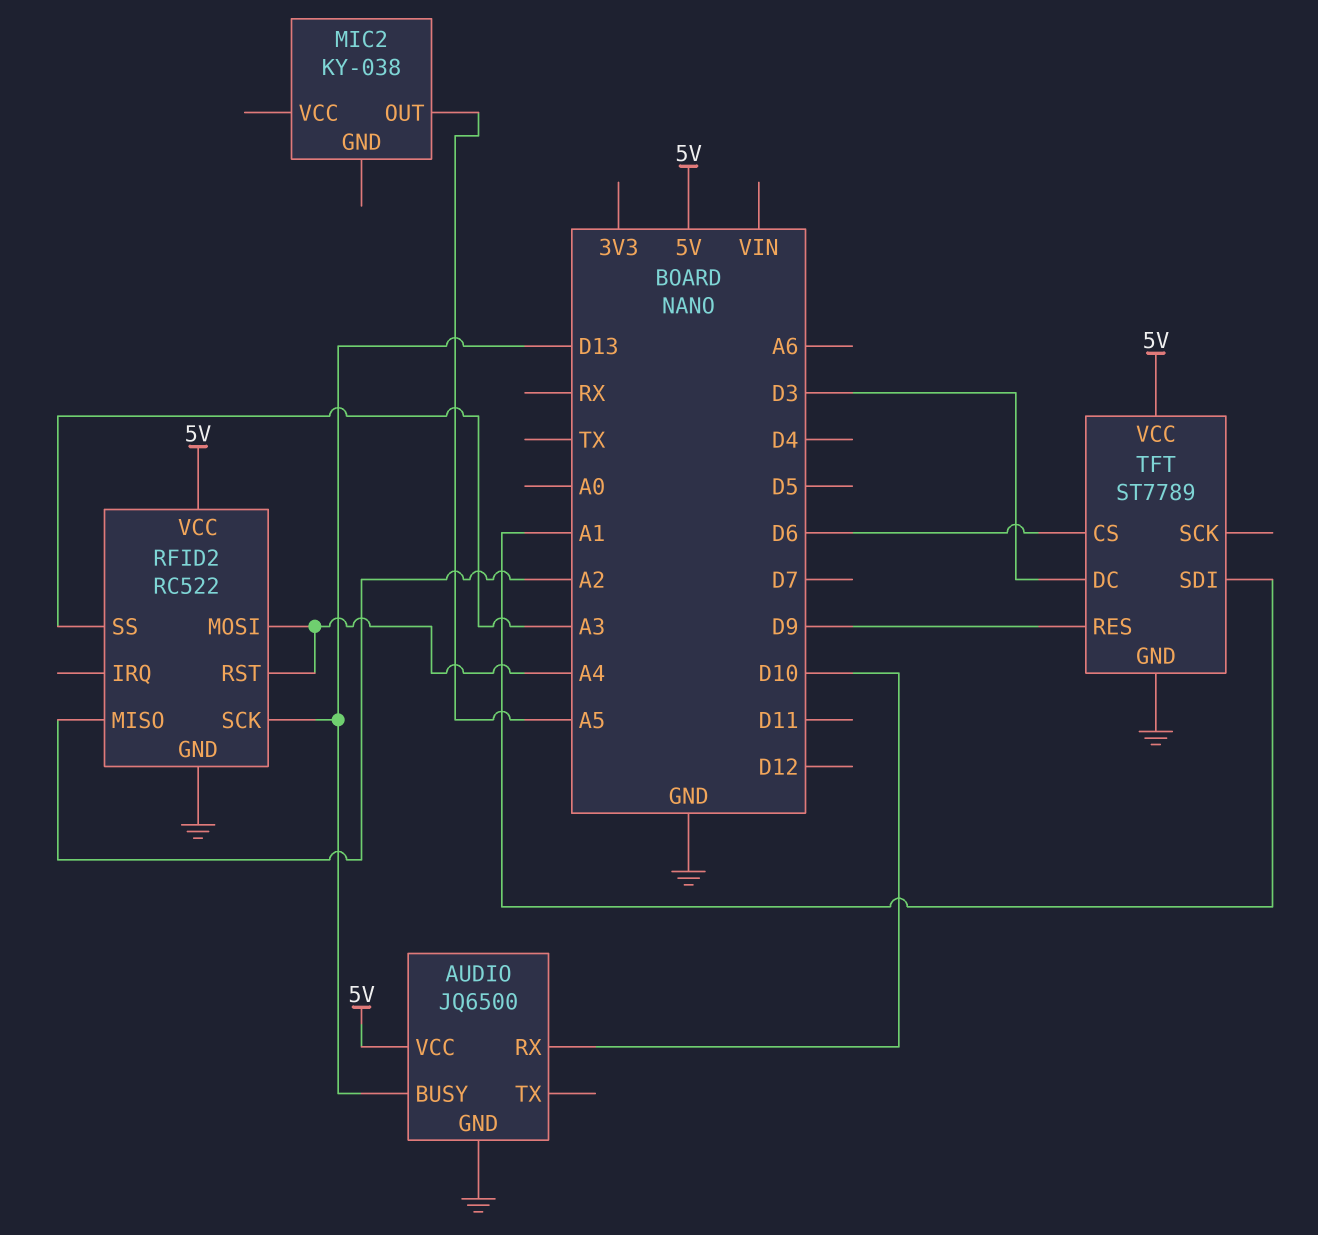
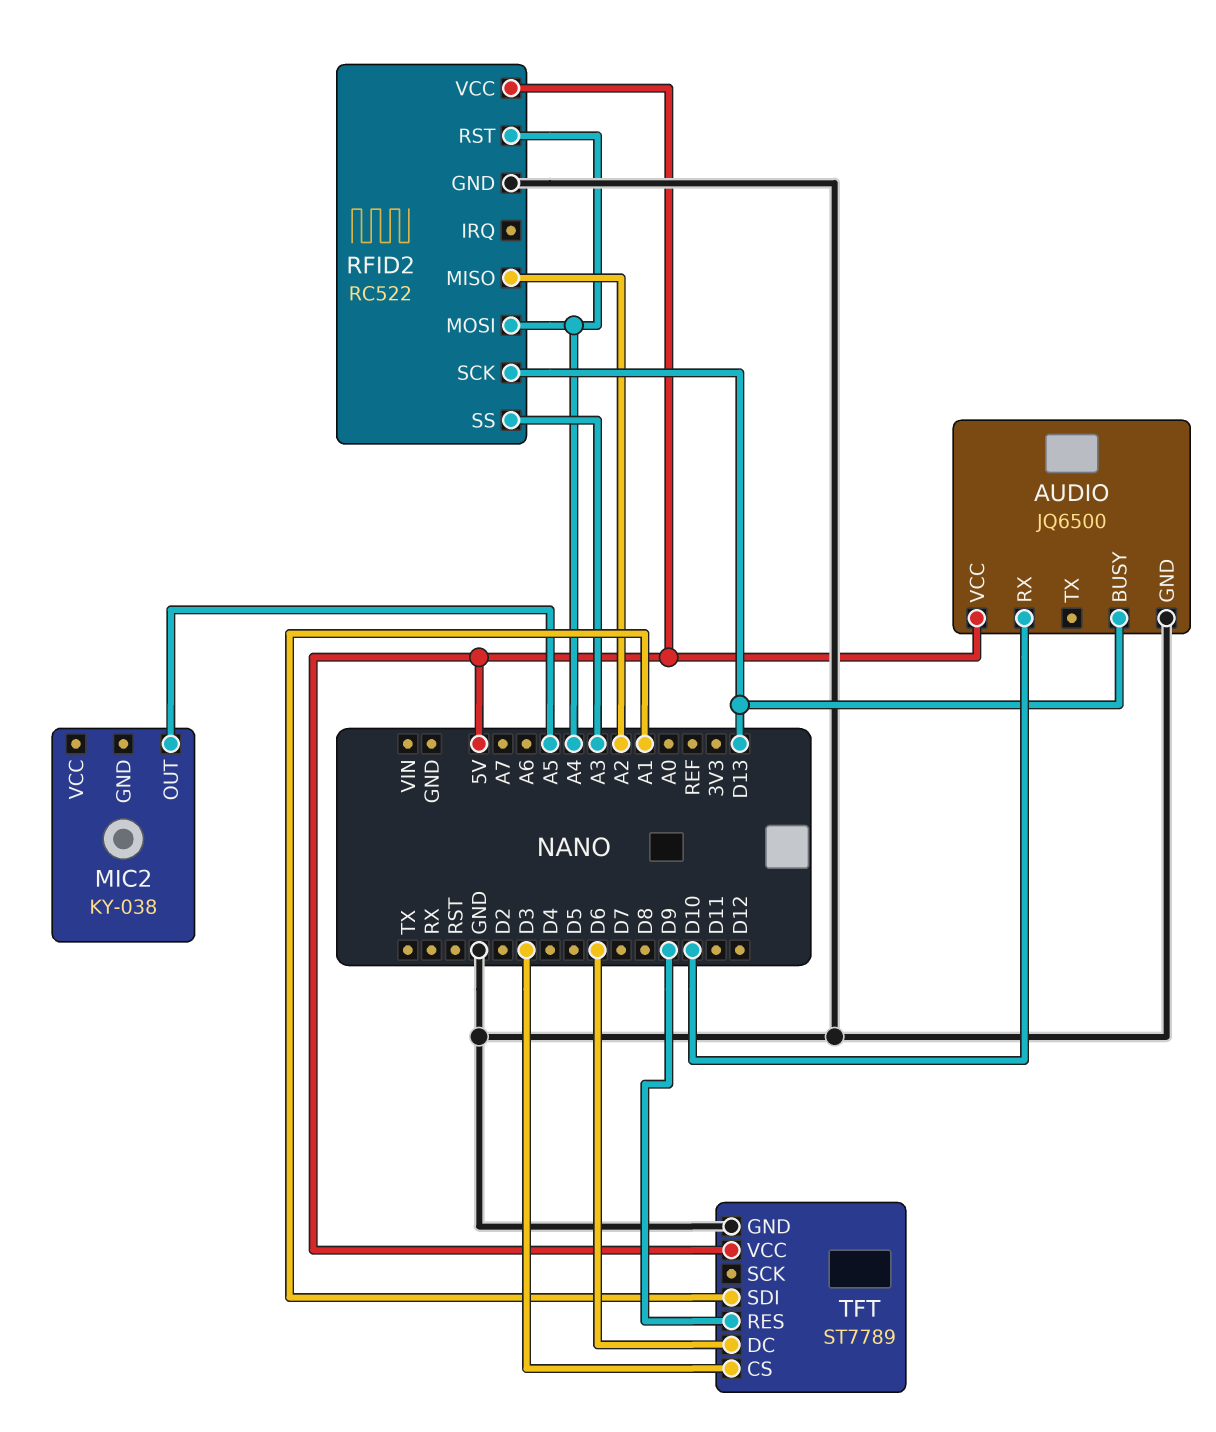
TFT pin CS: D6 -> D3
TFT pin DC: D3 -> D6

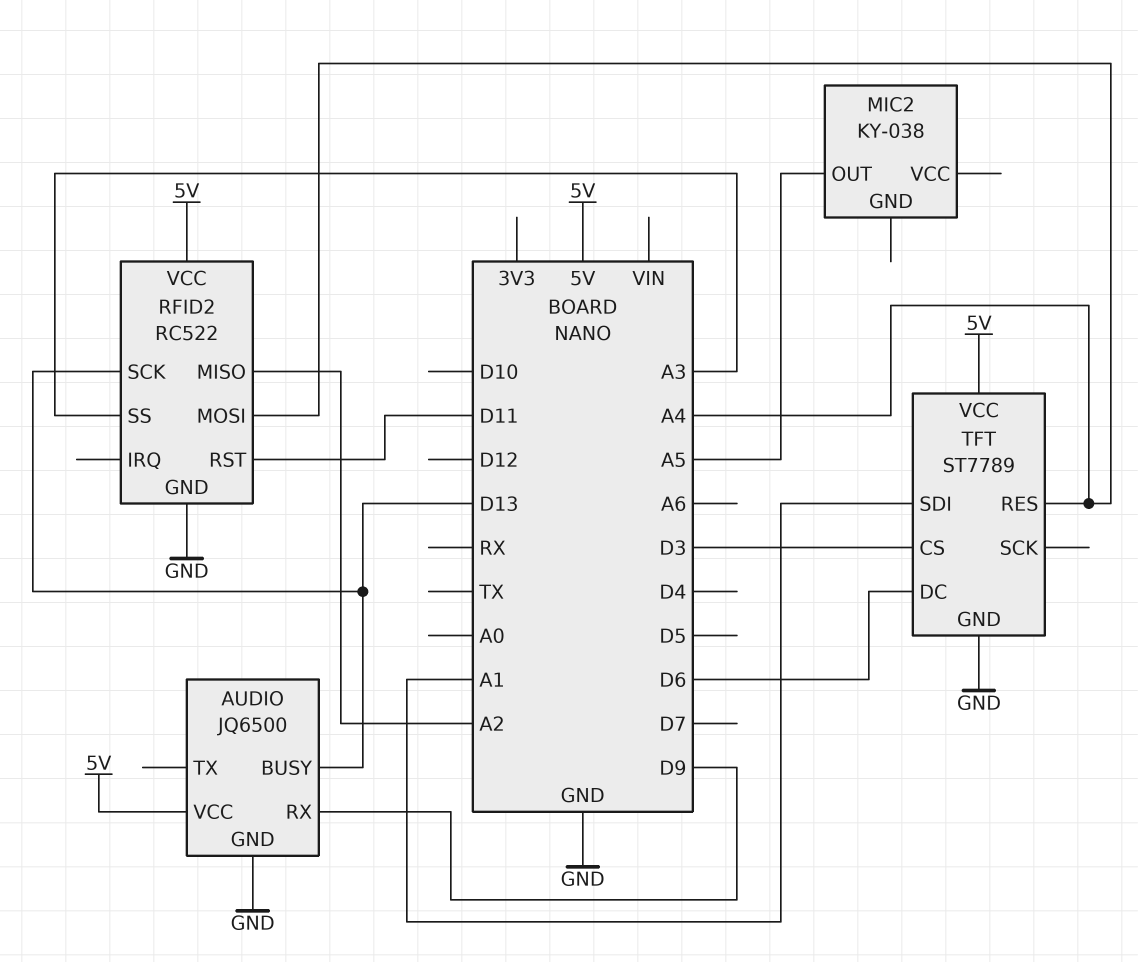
AUDIO pin RX: D10 -> D9
RFID2 pin RST: A4 -> D11
TFT pin RES: D9 -> A4

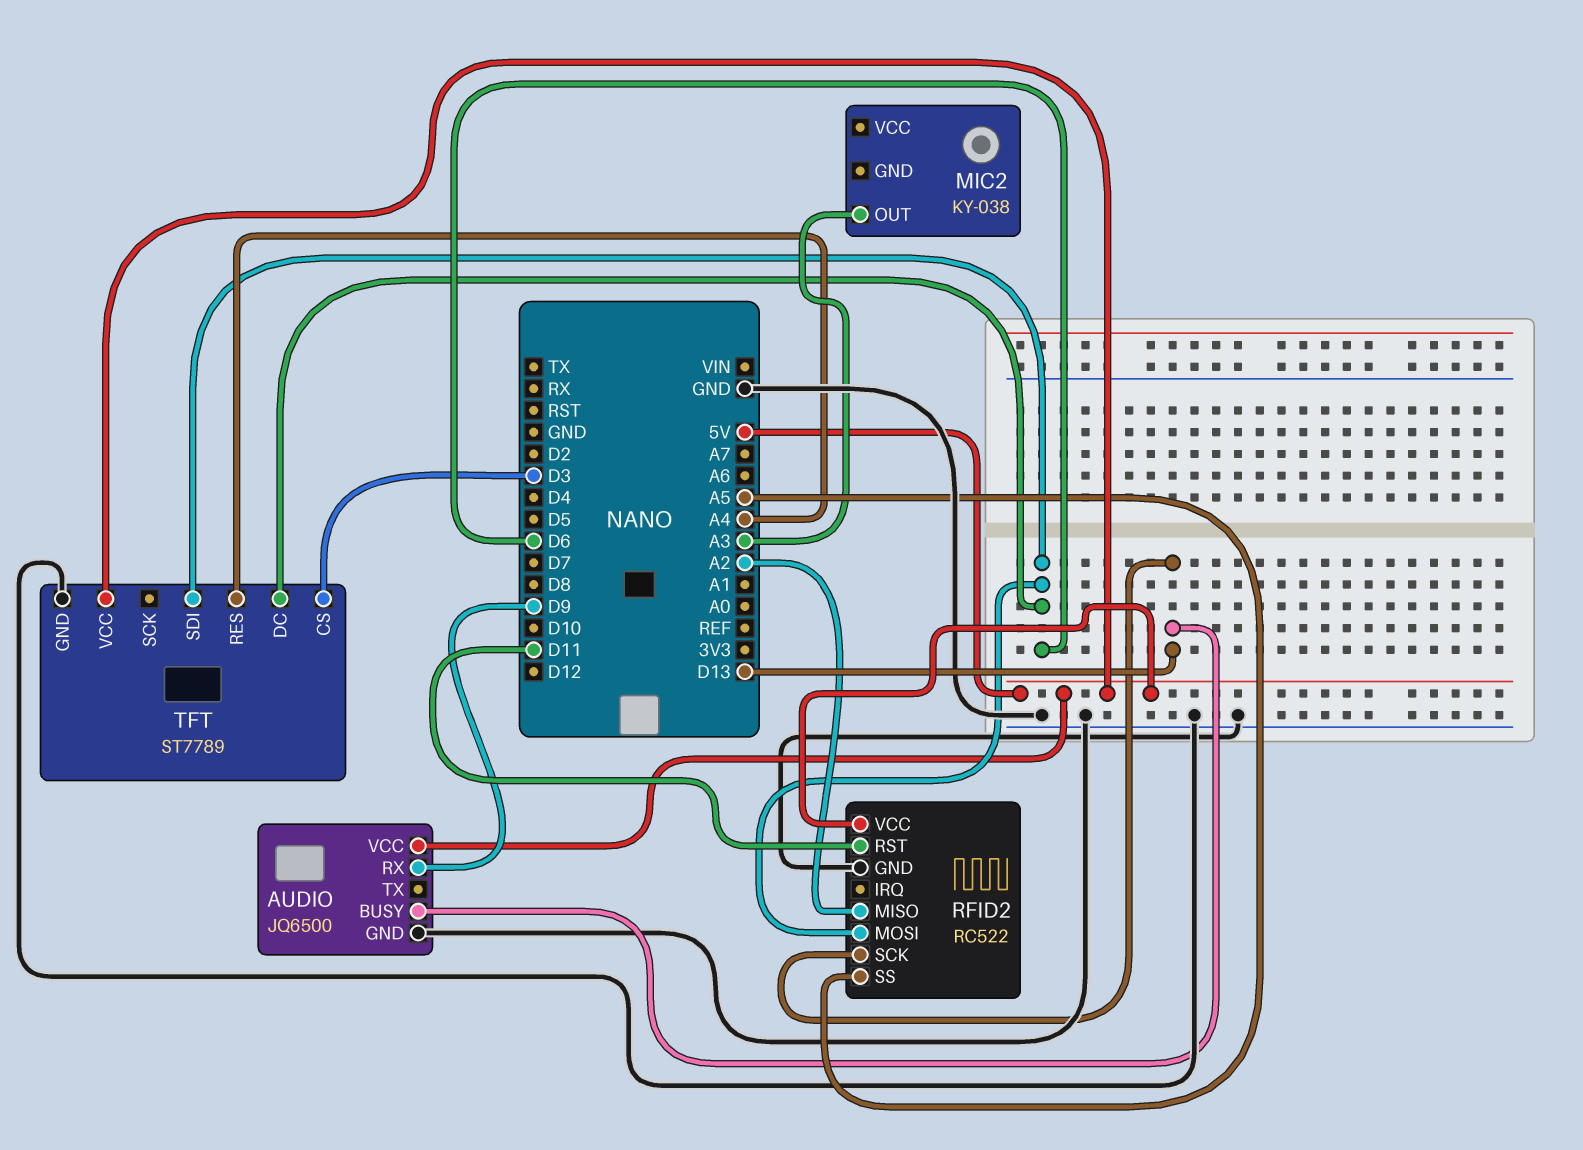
MIC2 pin OUT: A5 -> A3
RFID2 pin MOSI: A4 -> D6
RFID2 pin SS: A3 -> A5
TFT pin SDI: A1 -> D6

